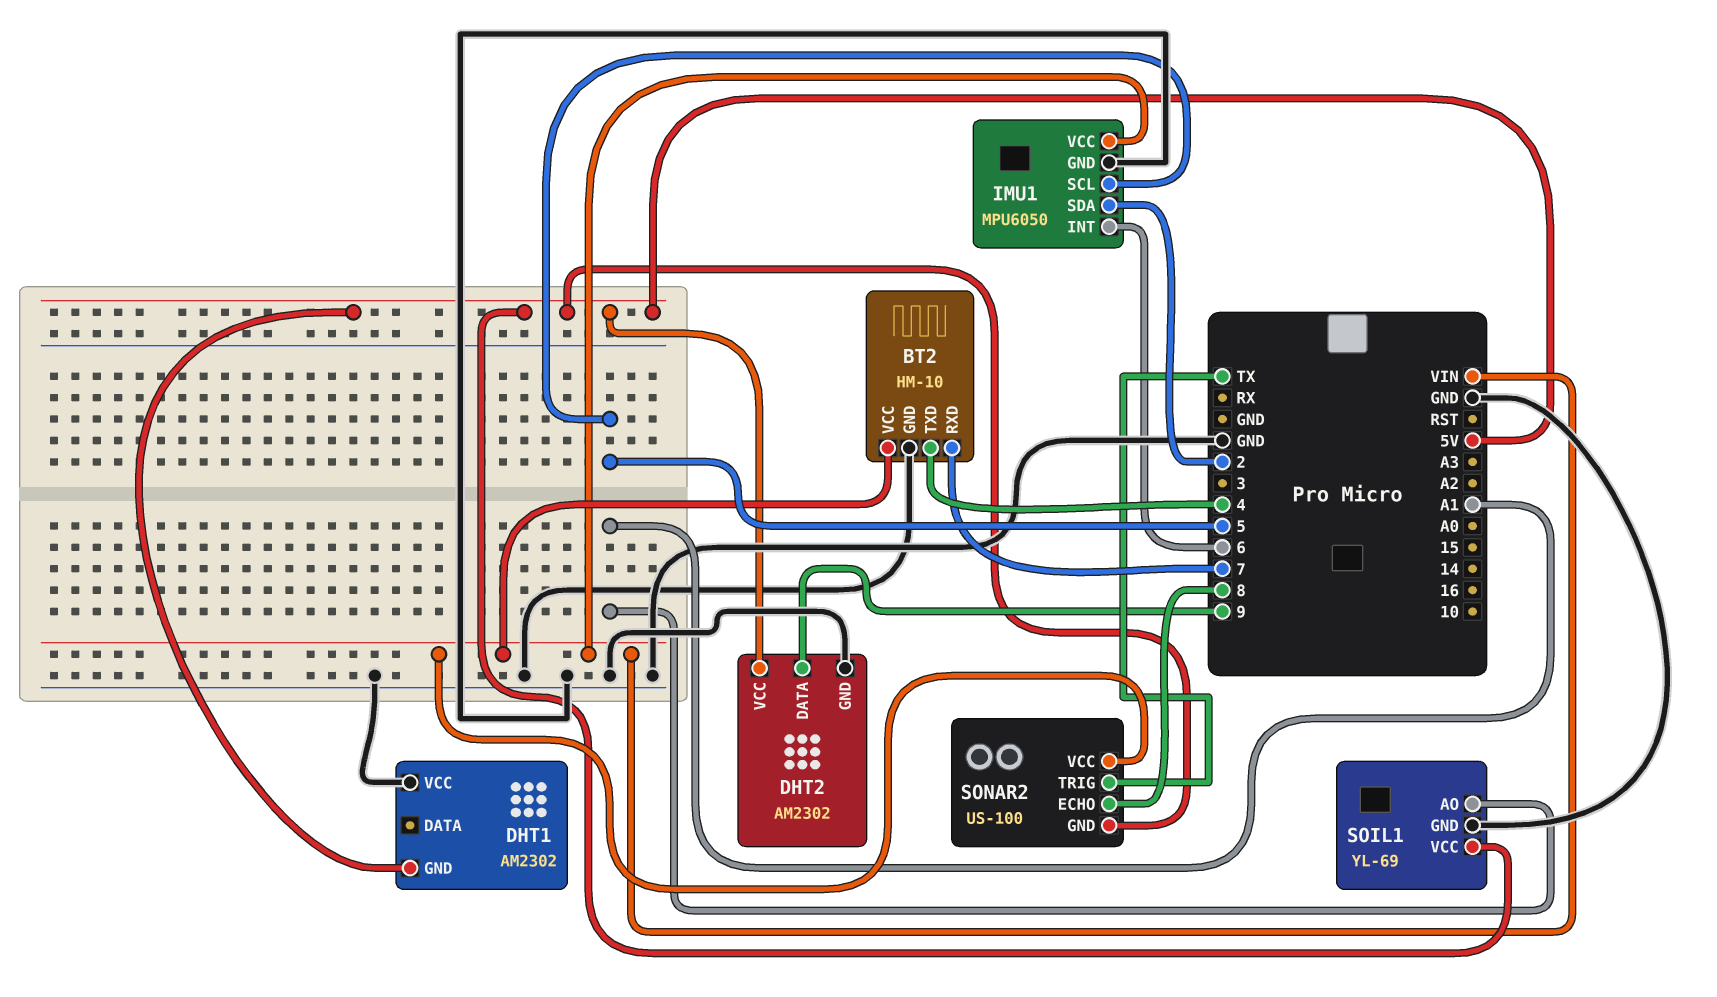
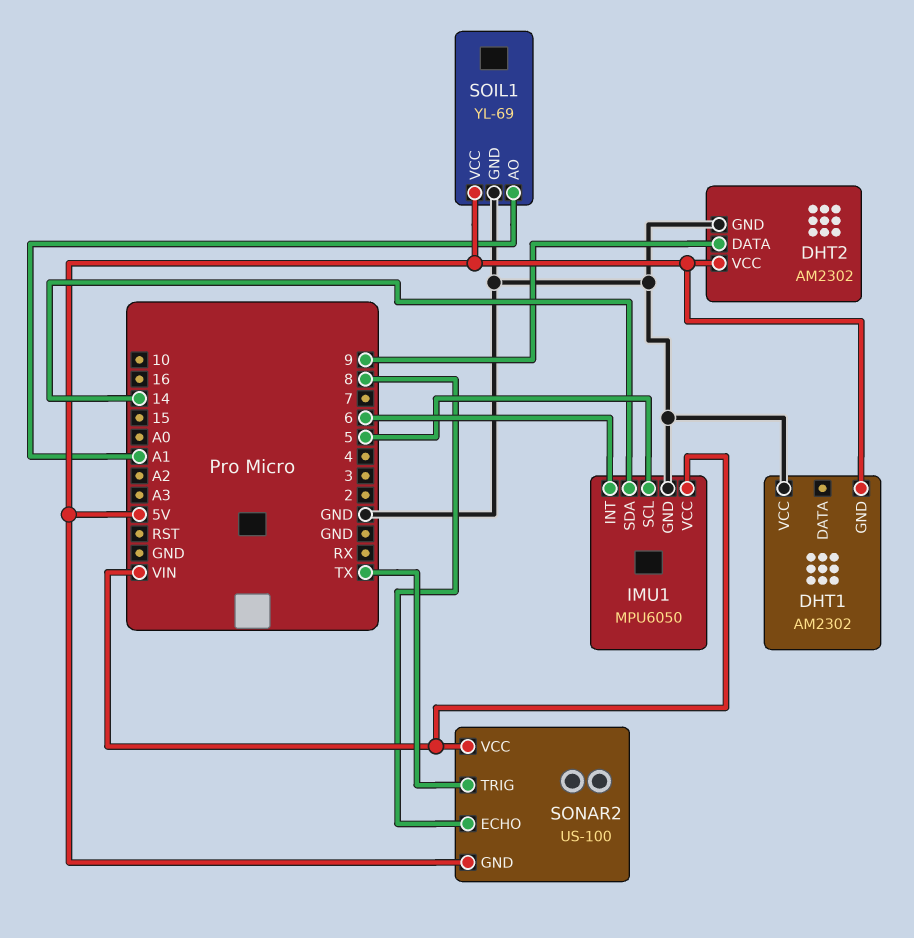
BT2: HM-10 -> none
BT2 pin GND: GND -> none
BT2 pin RXD: 7 -> none
BT2 pin TXD: 4 -> none
BT2 pin VCC: VIN -> none
IMU1 pin SDA: 2 -> 14

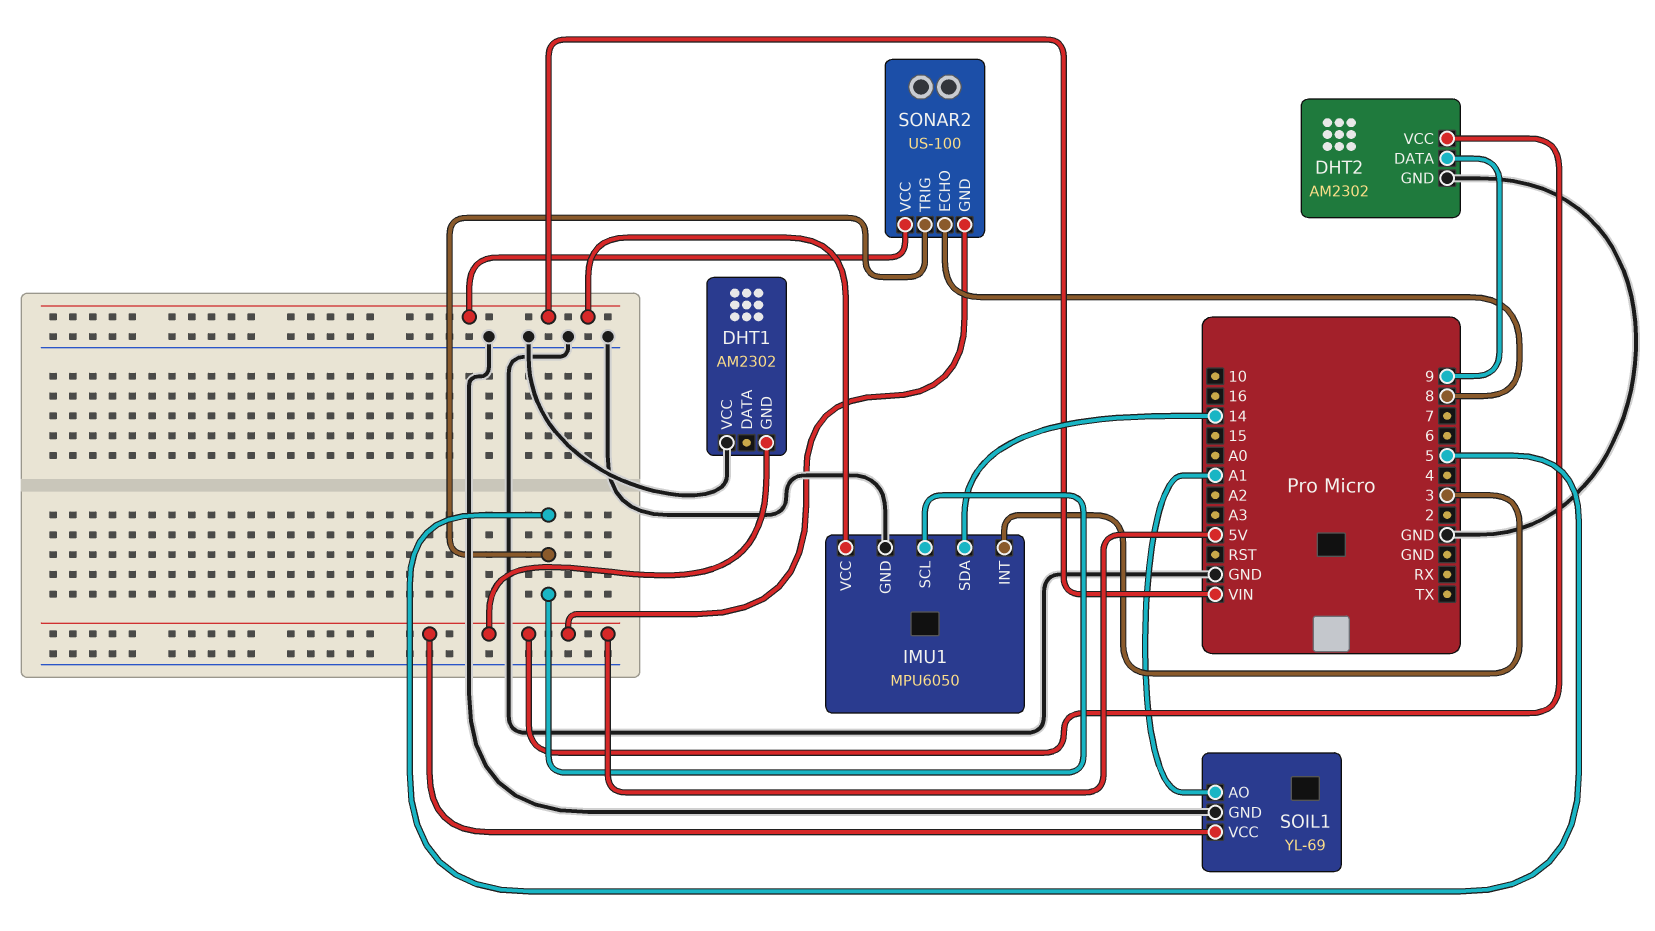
IMU1 pin INT: 6 -> 3
SONAR2 pin TRIG: TX -> 5

